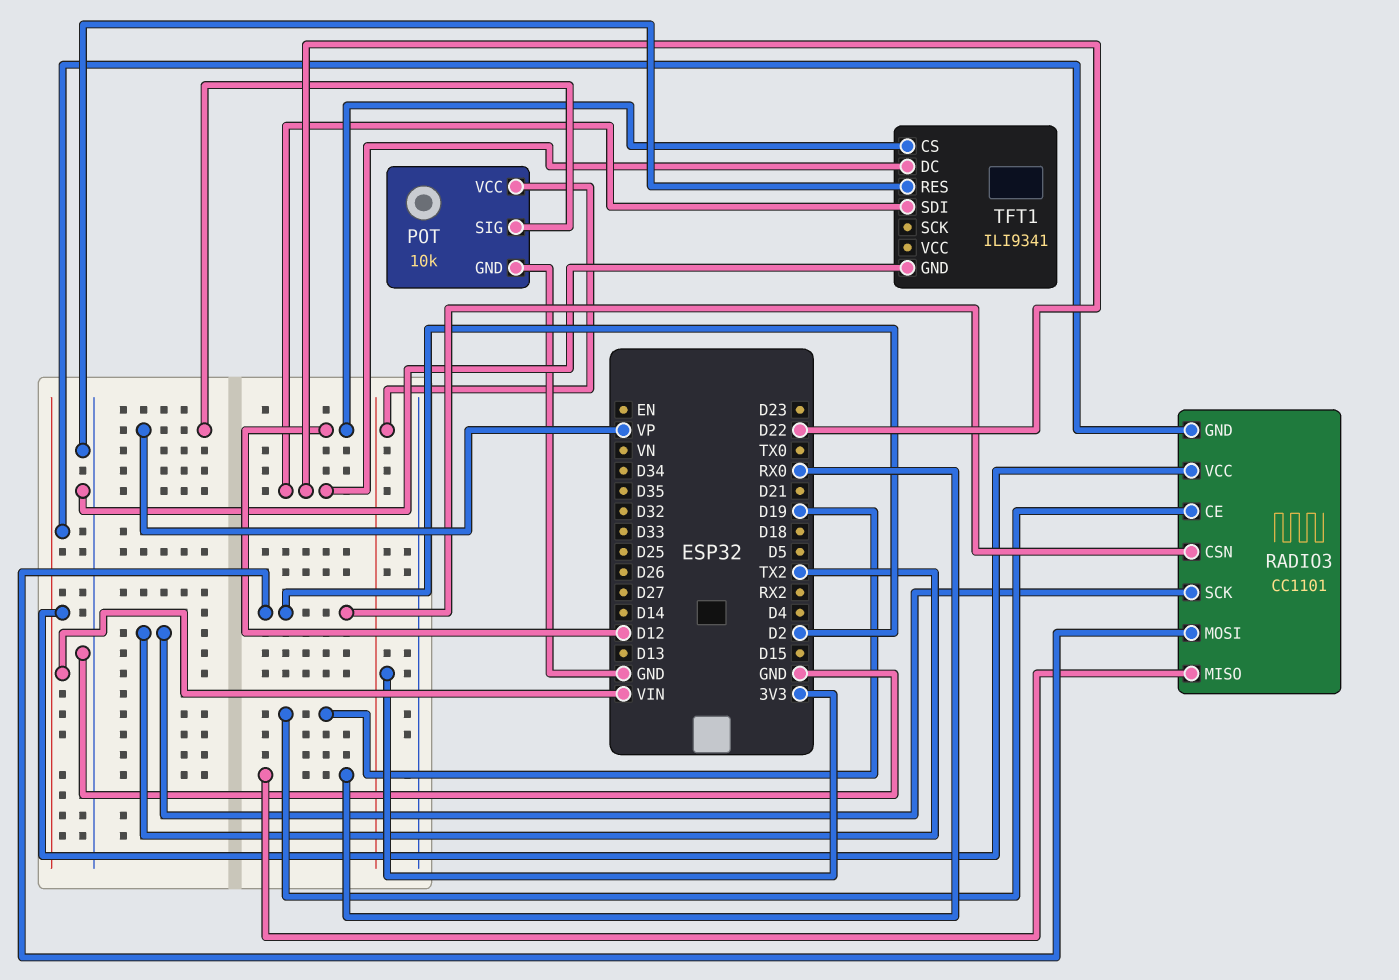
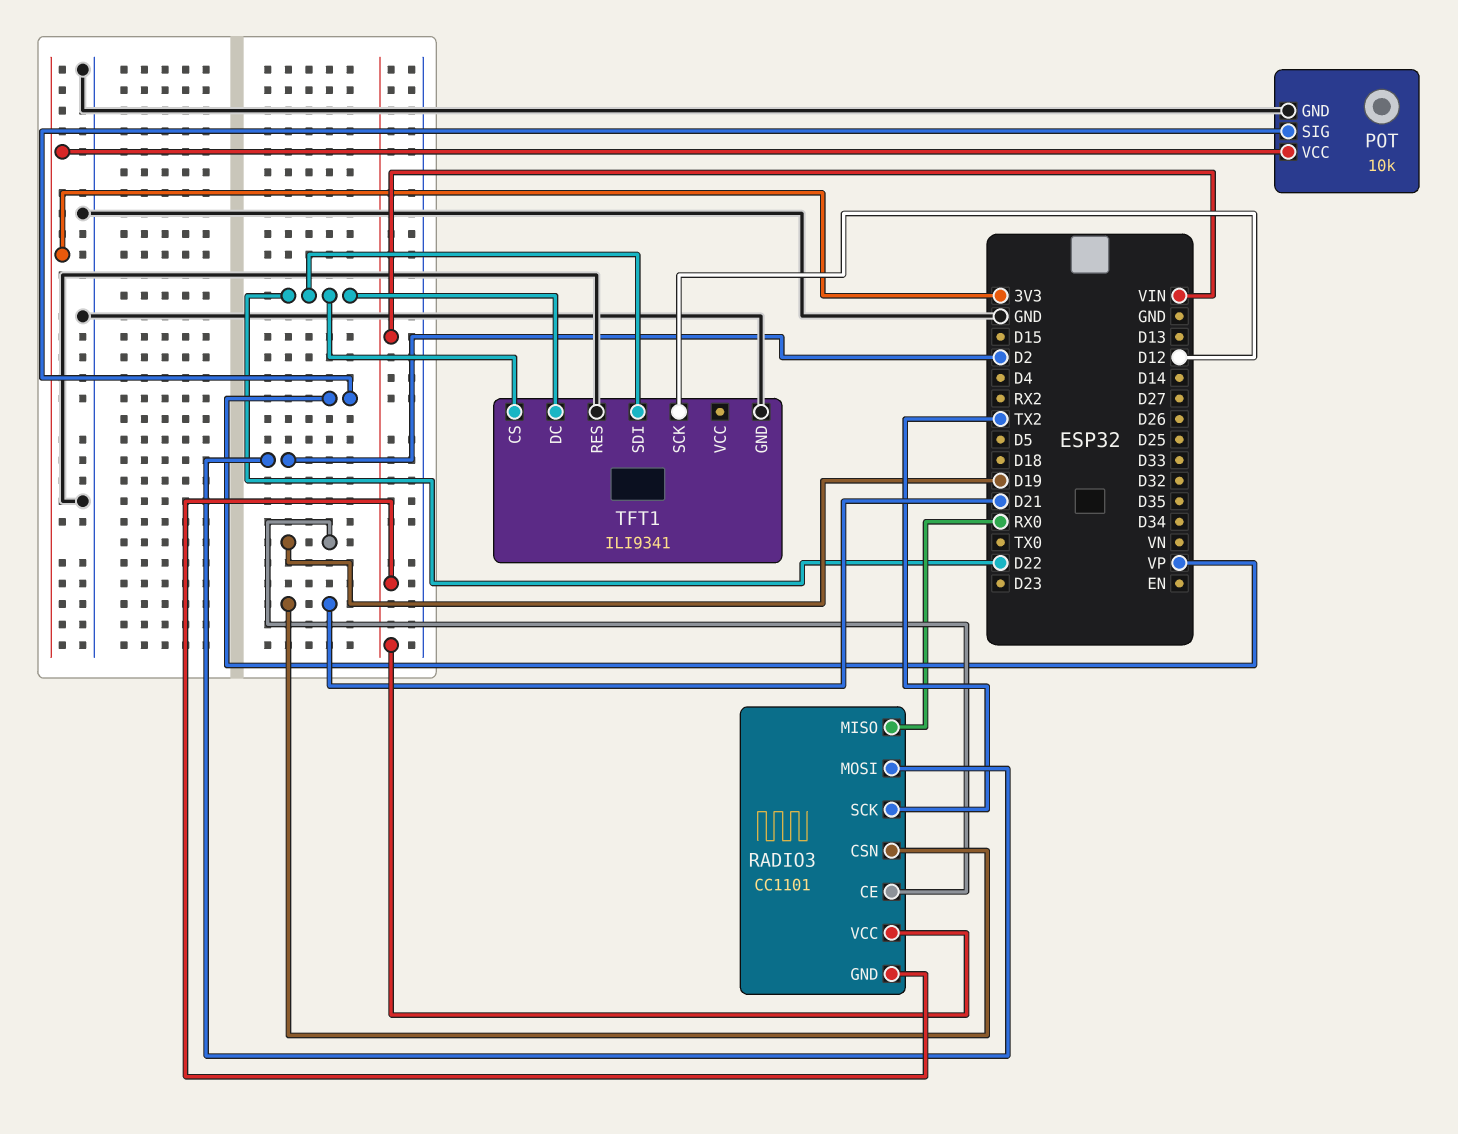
RADIO3 pin CSN: D2 -> D21
TFT1 pin CS: D12 -> D22
TFT1 pin SCK: none -> D12

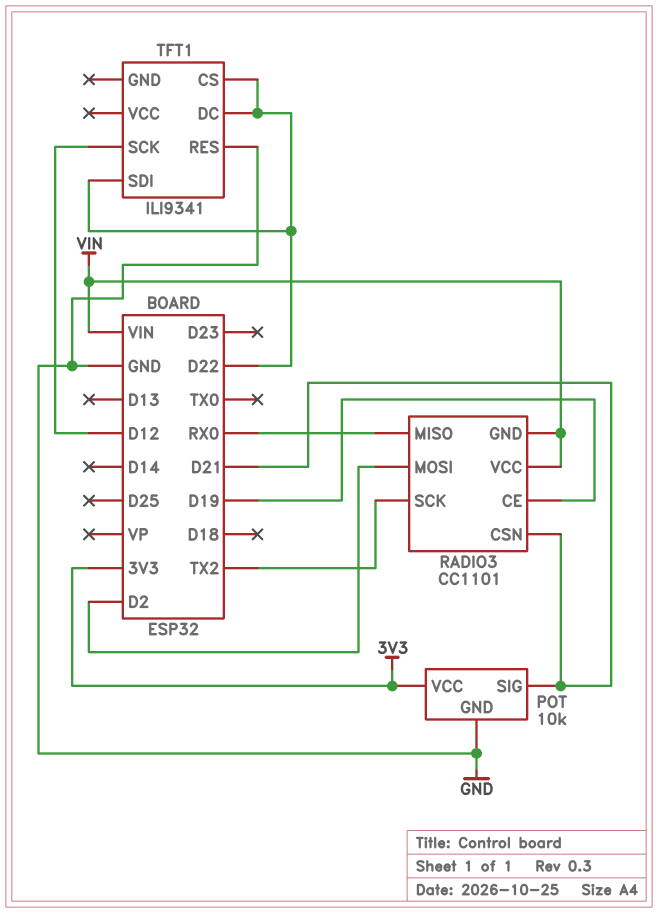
POT pin SIG: VP -> D21
TFT1 pin GND: GND -> none

